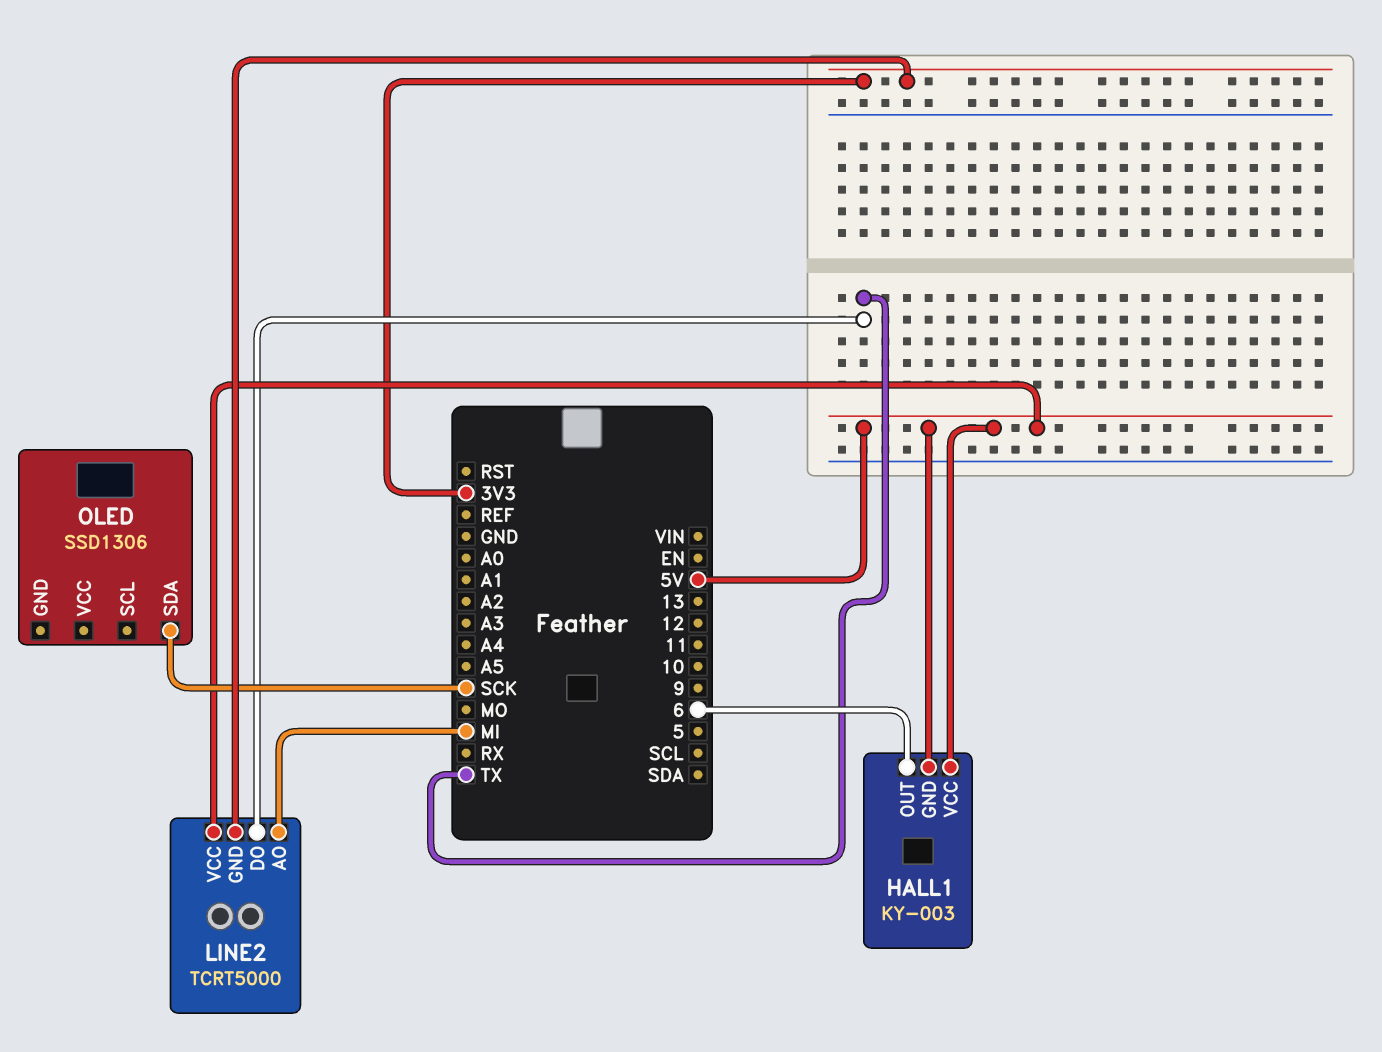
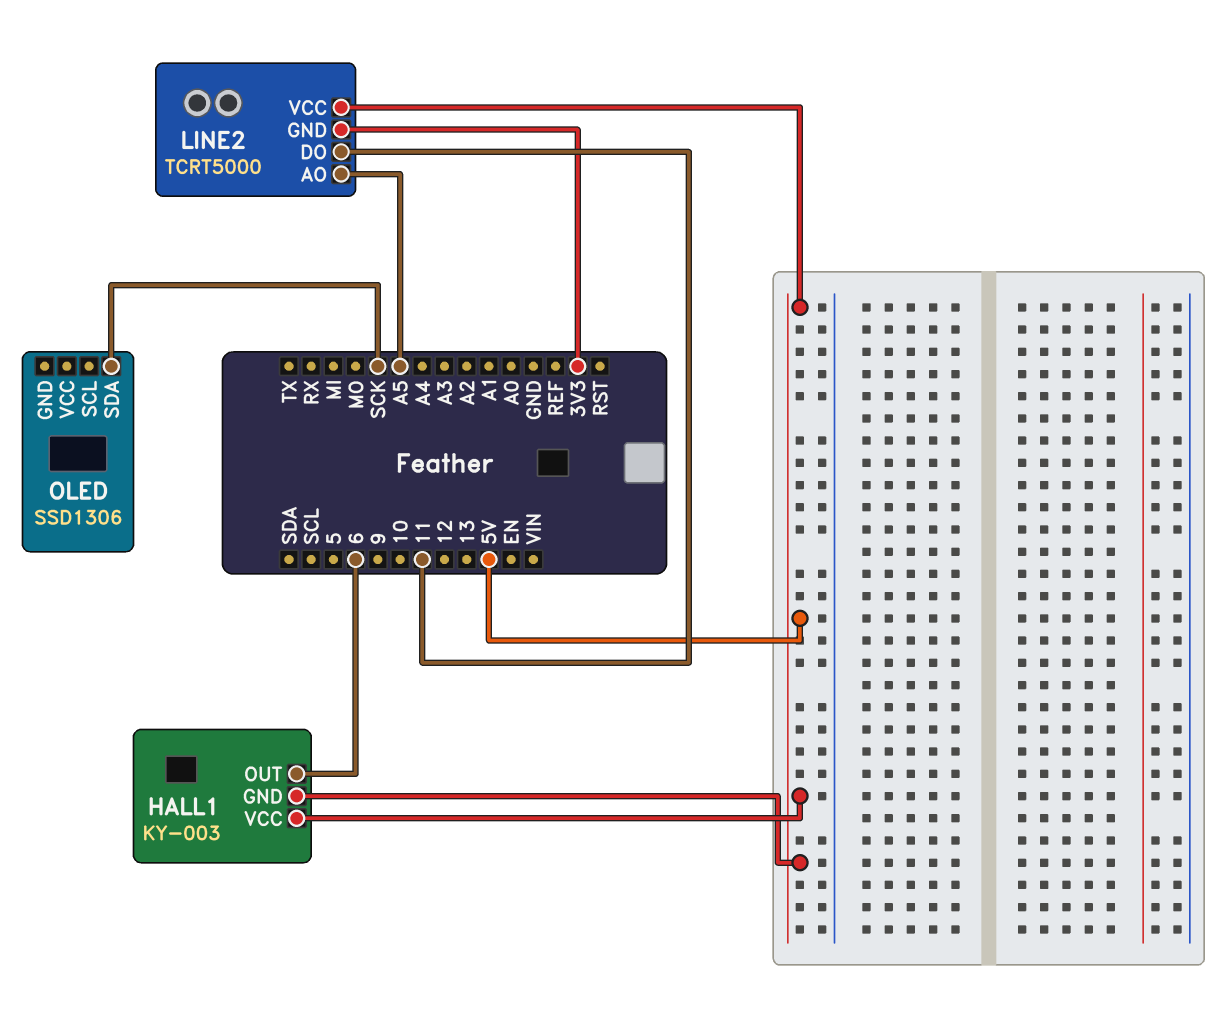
LINE2 pin AO: MI -> A5
LINE2 pin DO: TX -> 11

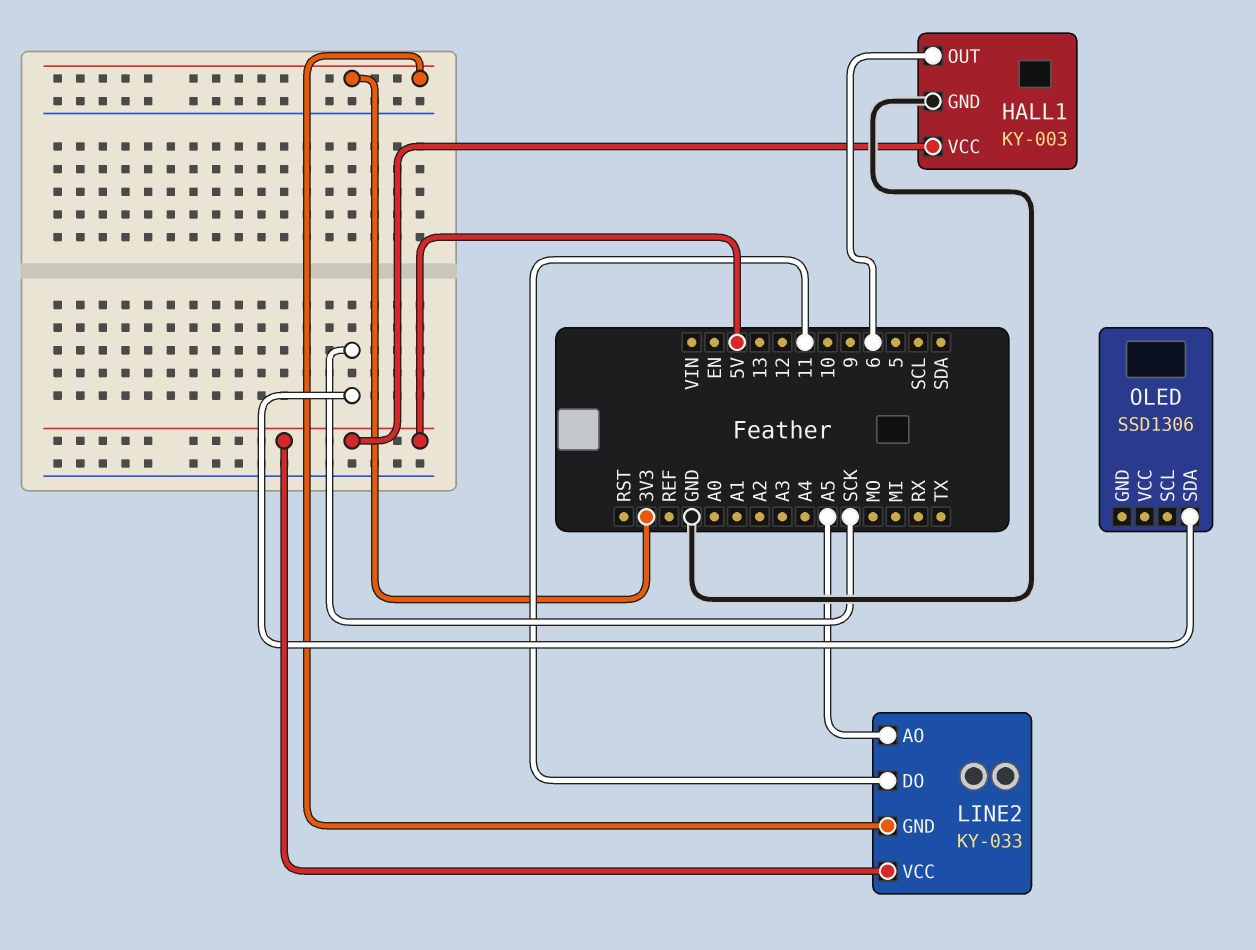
HALL1 pin GND: 5V -> GND
LINE2: TCRT5000 -> KY-033

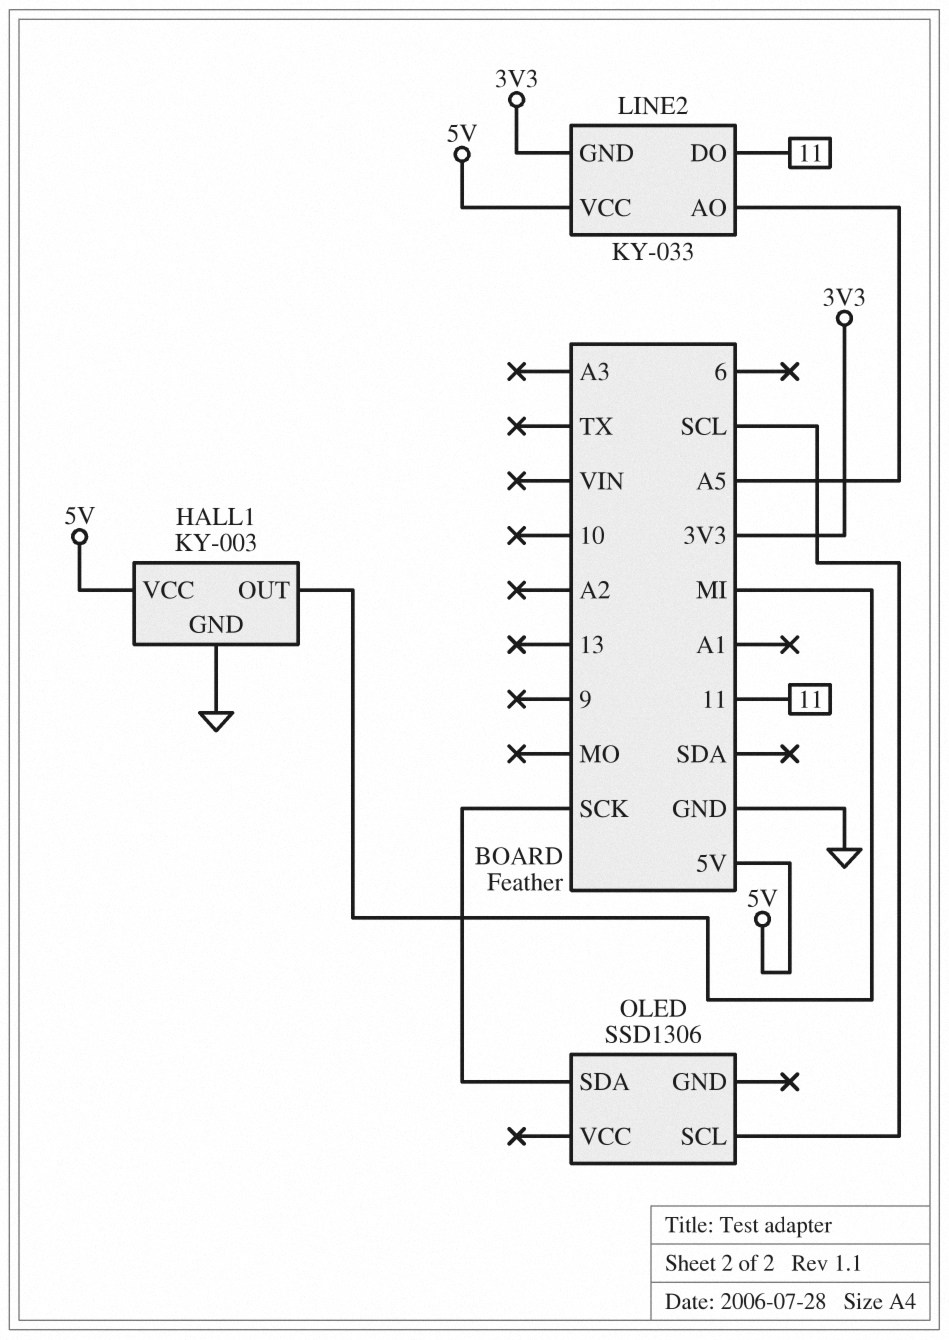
HALL1 pin OUT: 6 -> MI
OLED pin SCL: none -> SCL

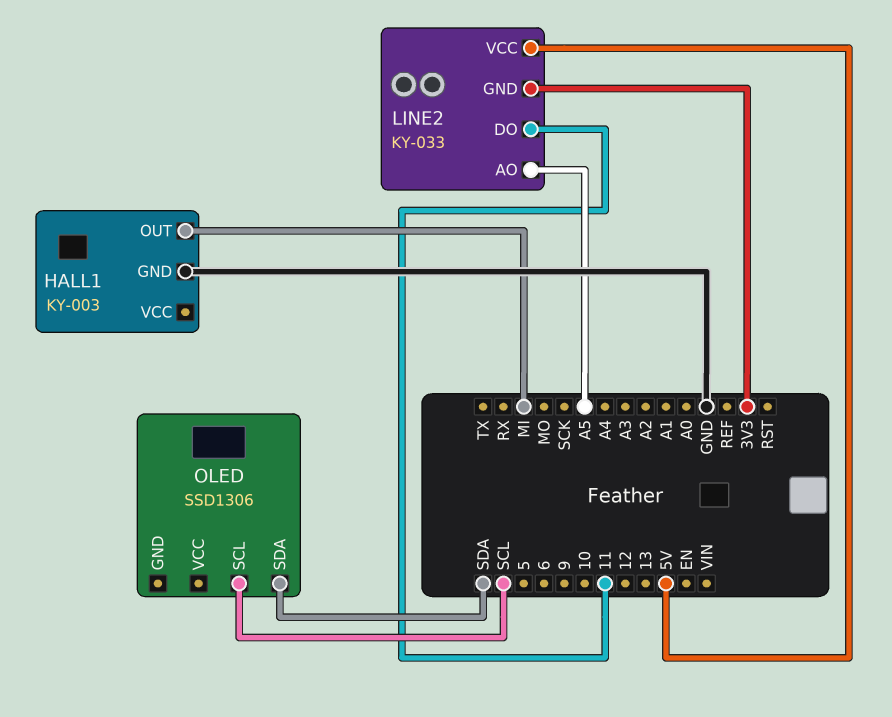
HALL1 pin VCC: 5V -> none
OLED pin SDA: SCK -> SDA

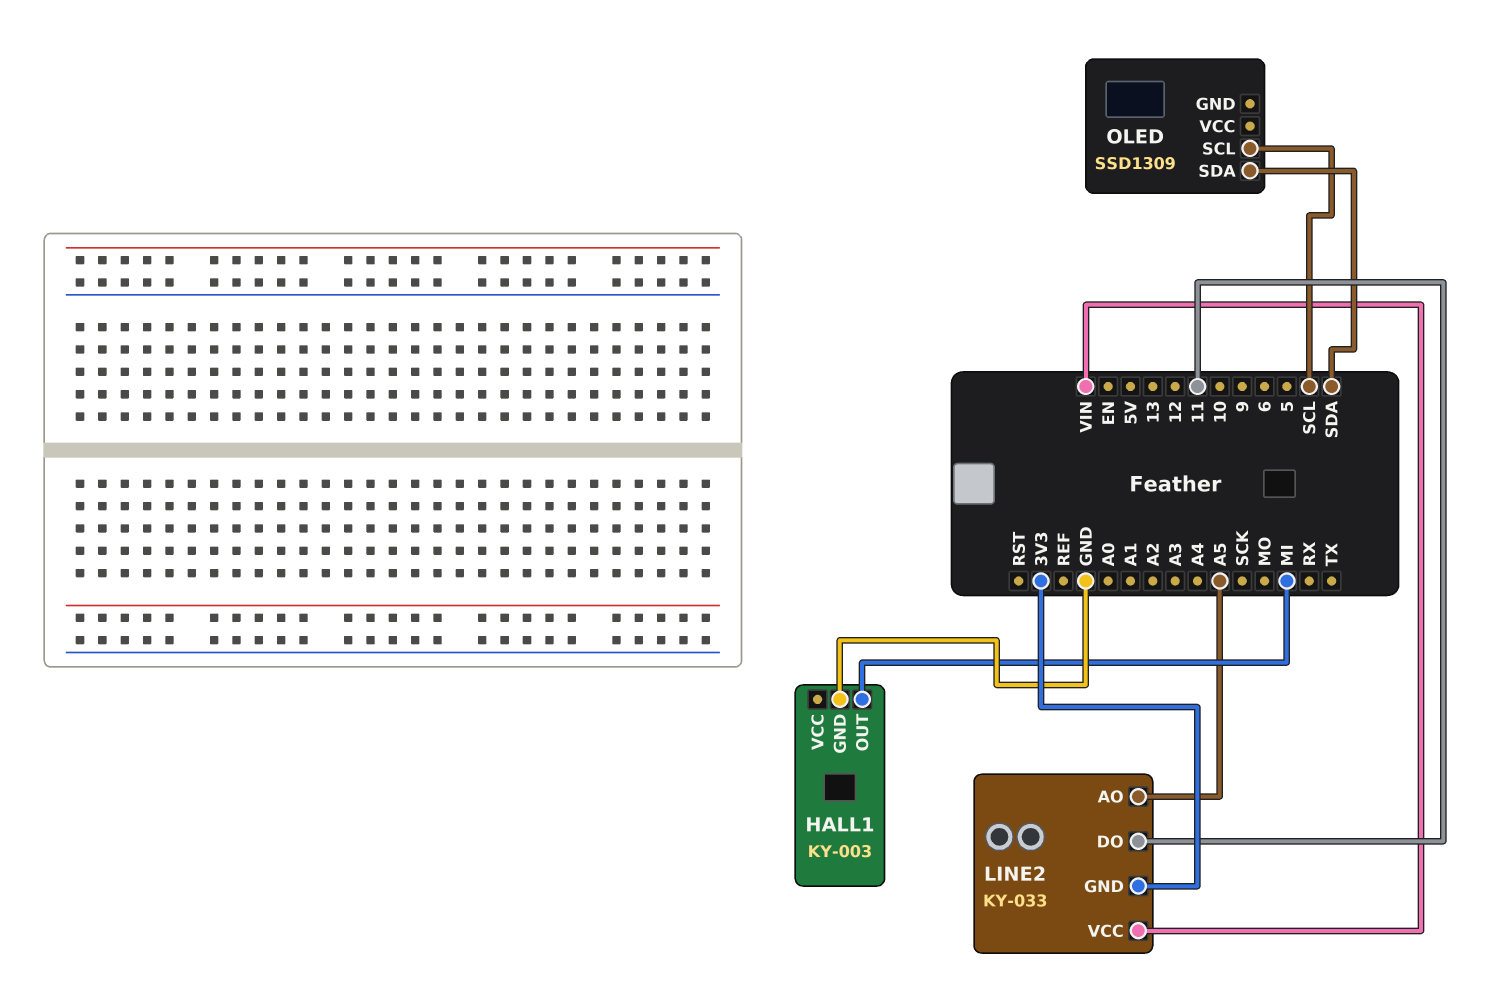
LINE2 pin VCC: 5V -> VIN
OLED: SSD1306 -> SSD1309

